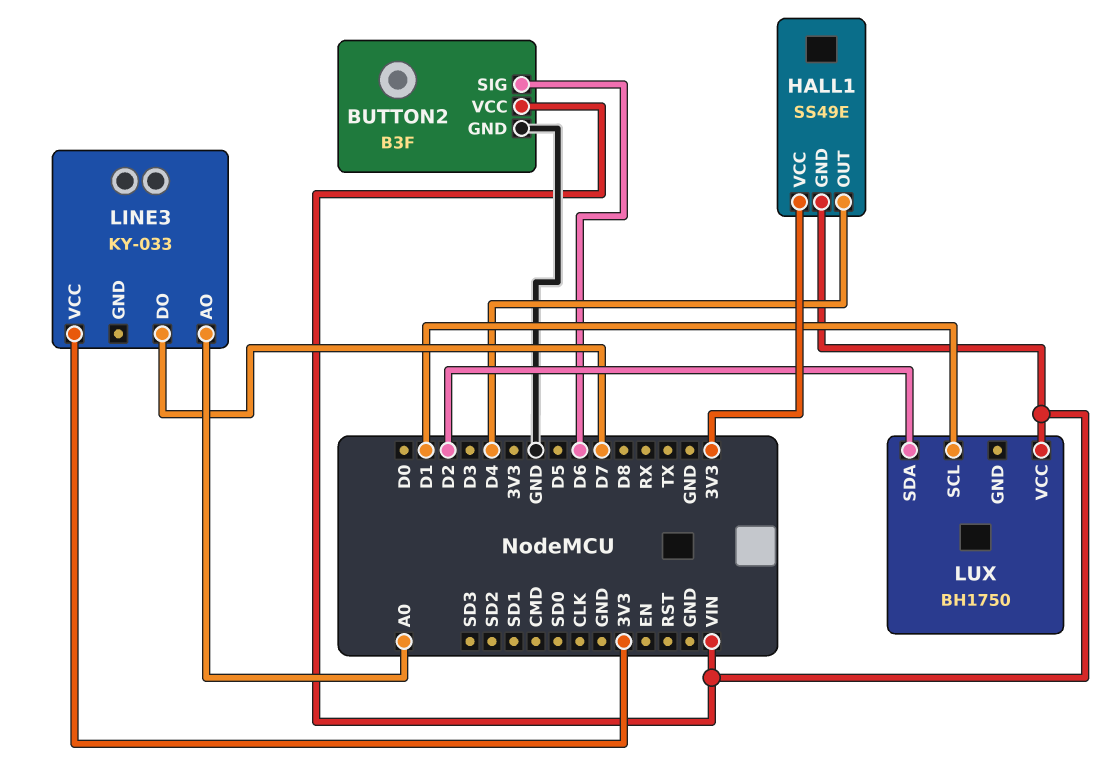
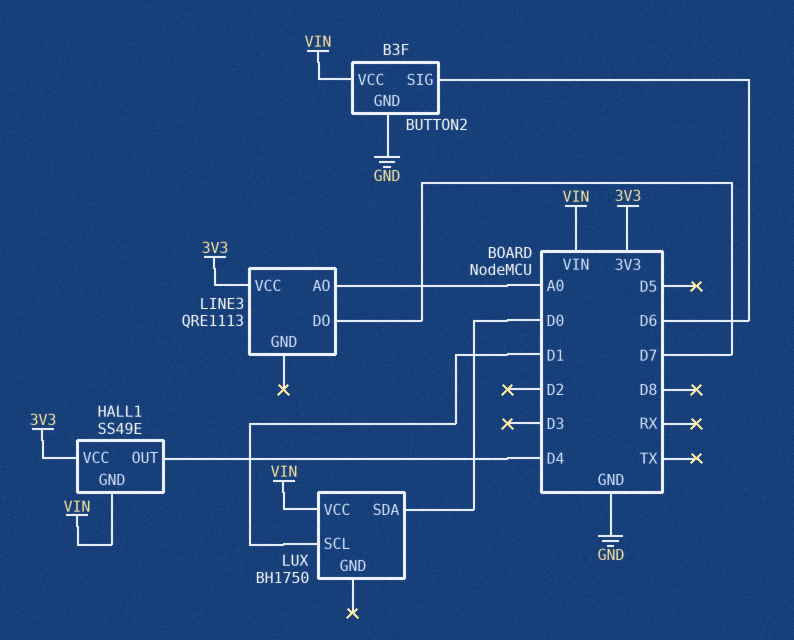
LINE3: KY-033 -> QRE1113
LUX pin SDA: D2 -> D0

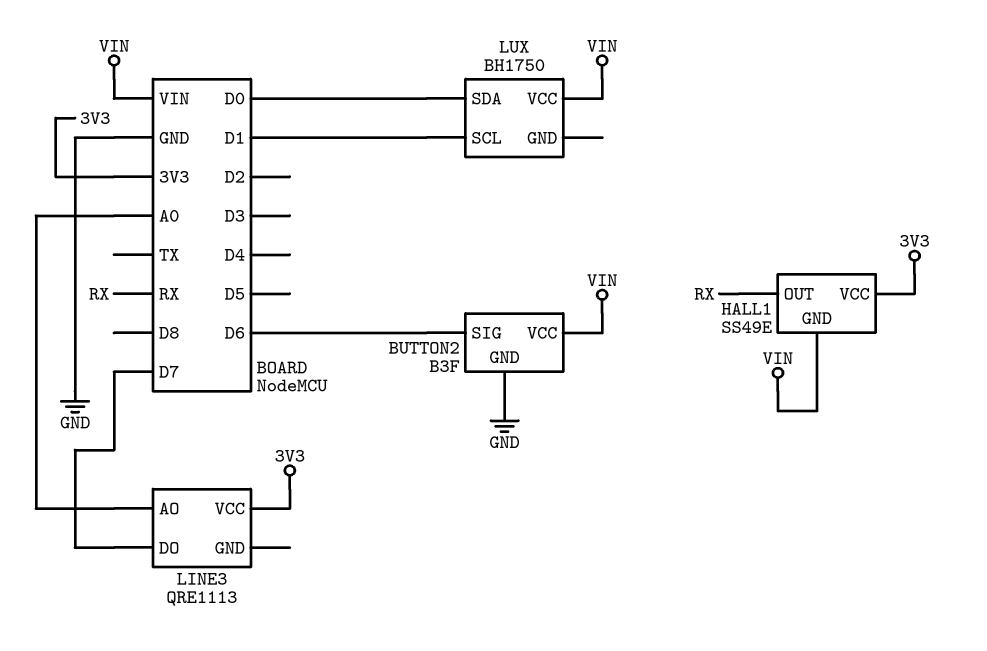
HALL1 pin OUT: D4 -> RX

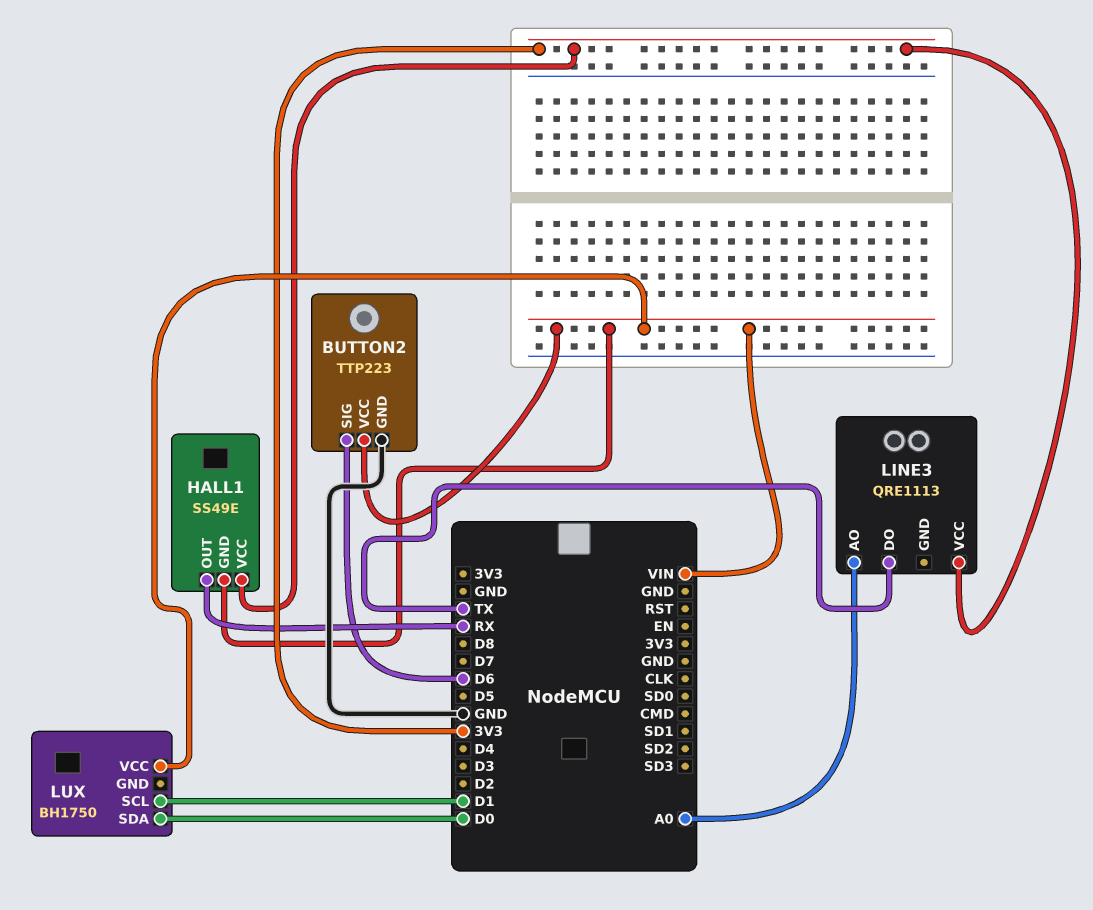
BUTTON2: B3F -> TTP223
LINE3 pin DO: D7 -> TX

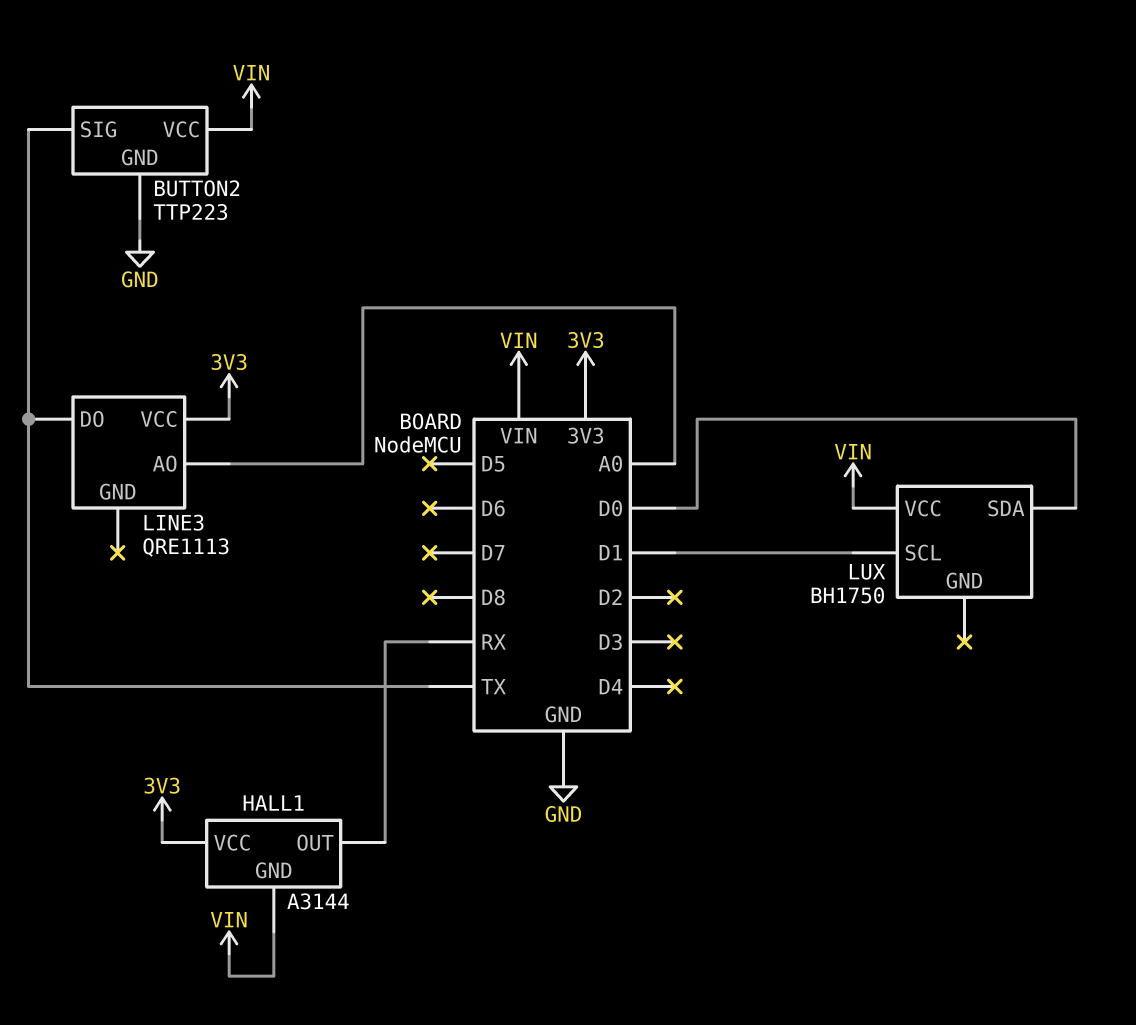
BUTTON2 pin SIG: D6 -> TX
HALL1: SS49E -> A3144

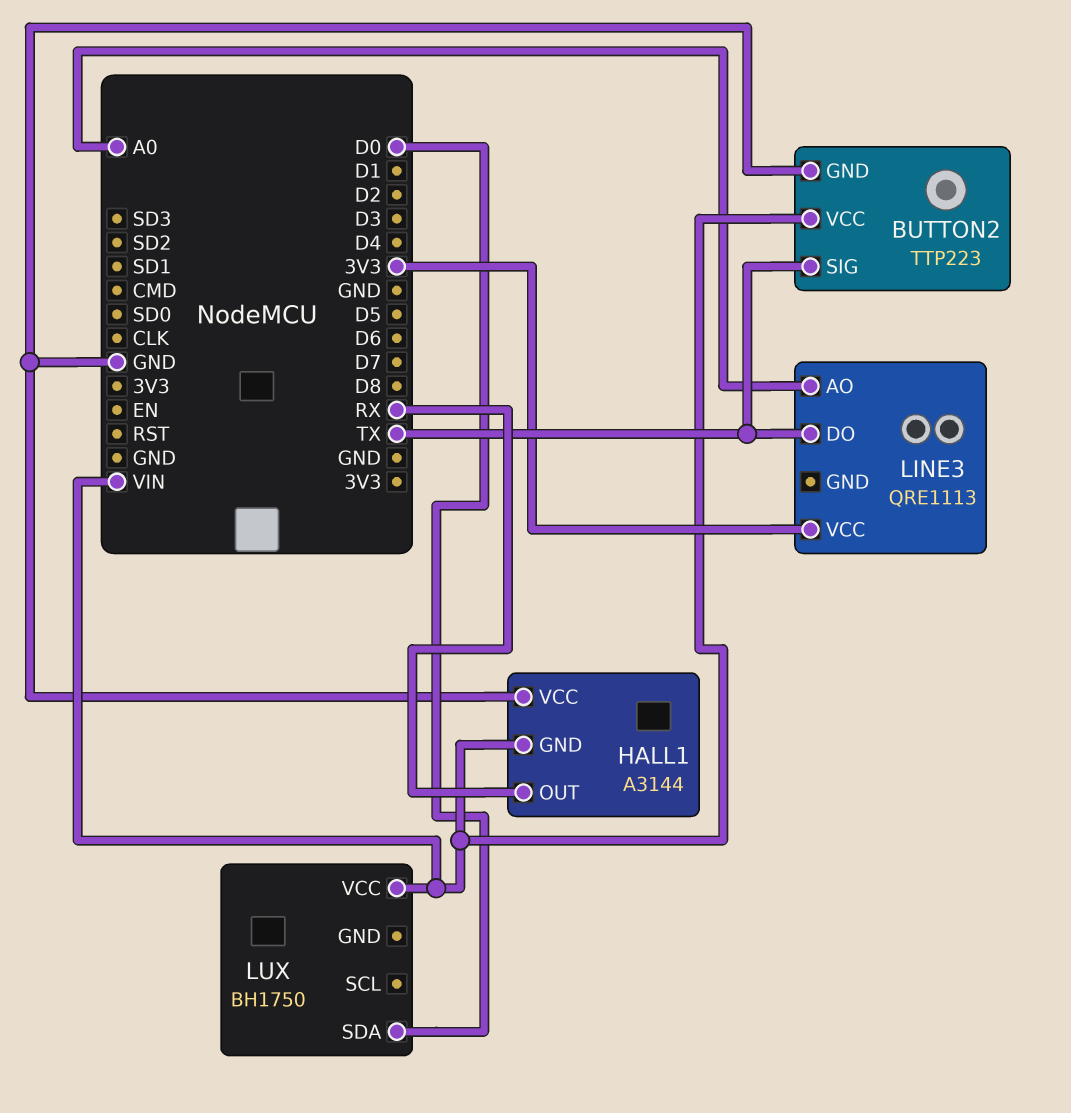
HALL1 pin VCC: 3V3 -> GND
LUX pin SCL: D1 -> none

